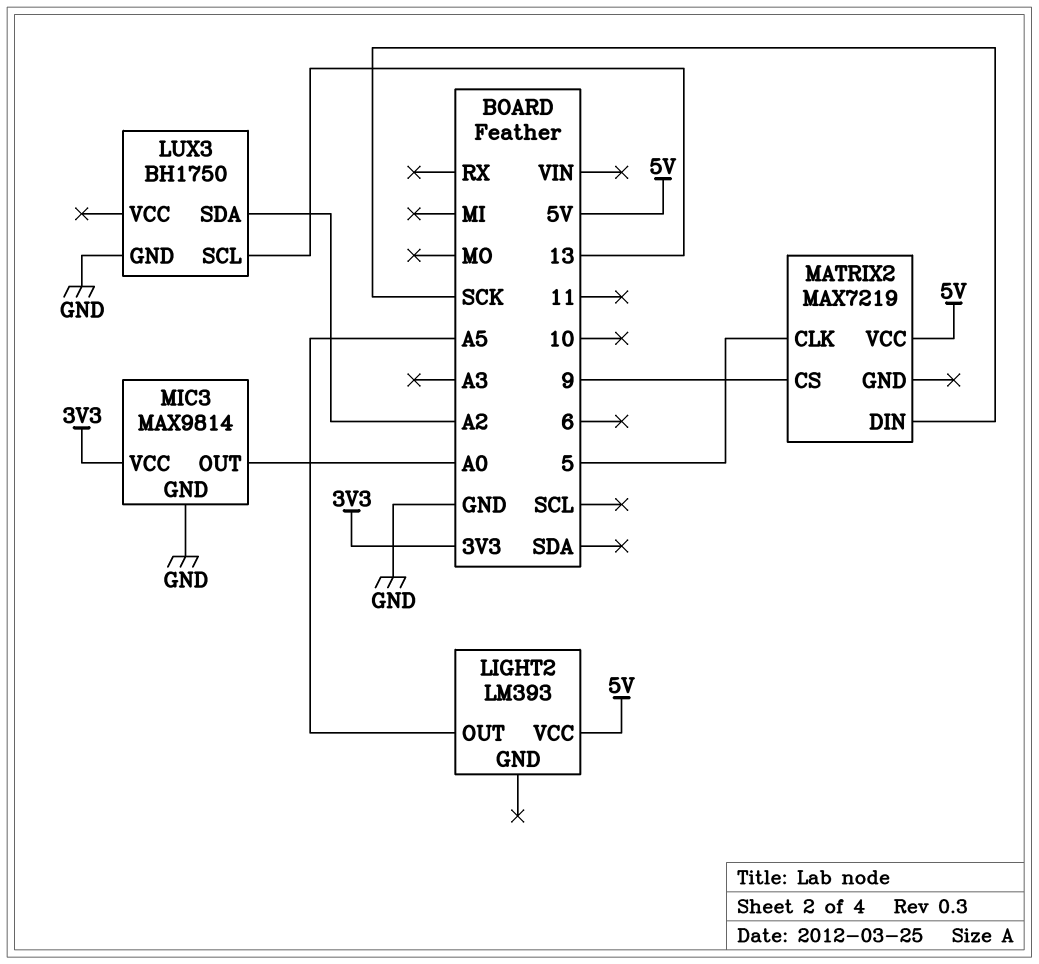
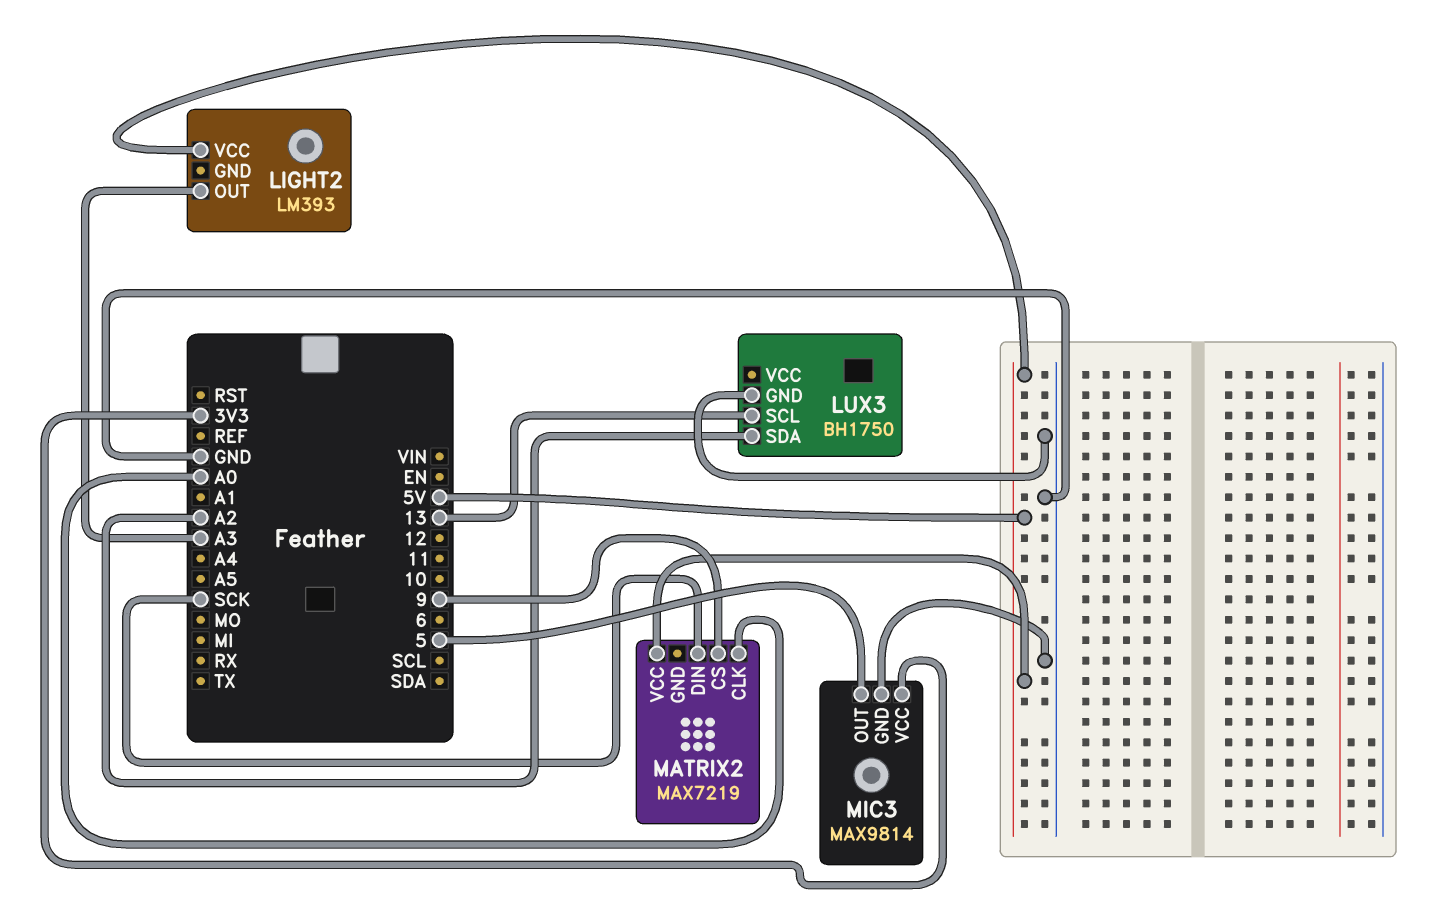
LIGHT2 pin OUT: A5 -> A3
MATRIX2 pin CLK: 5 -> A0
MIC3 pin OUT: A0 -> 5

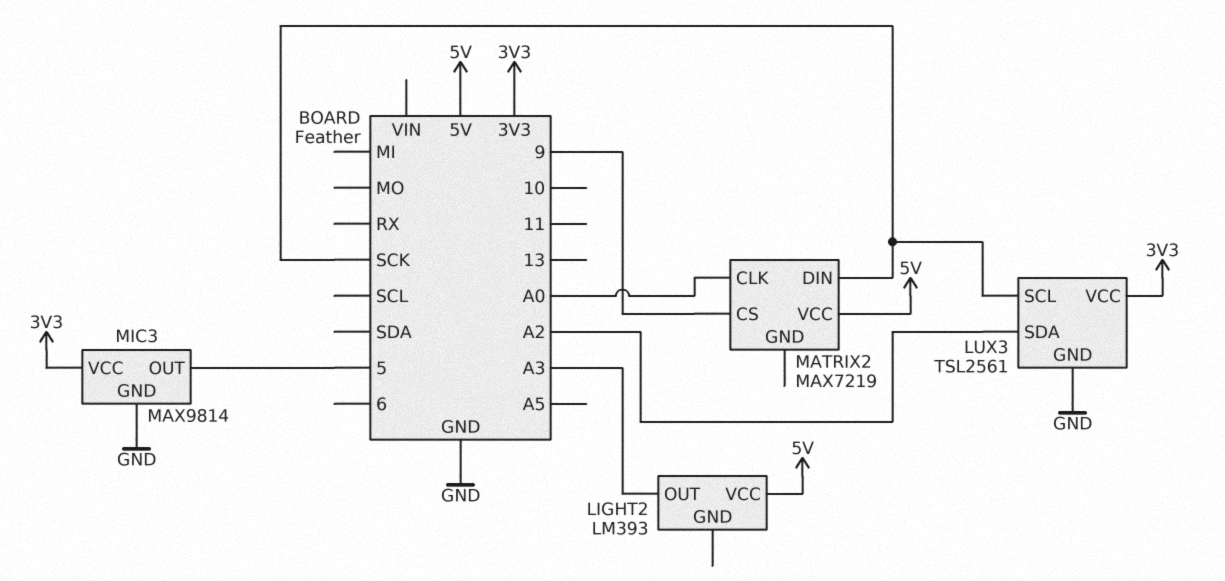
LUX3: BH1750 -> TSL2561
LUX3 pin SCL: 13 -> SCK
LUX3 pin VCC: none -> 3V3

